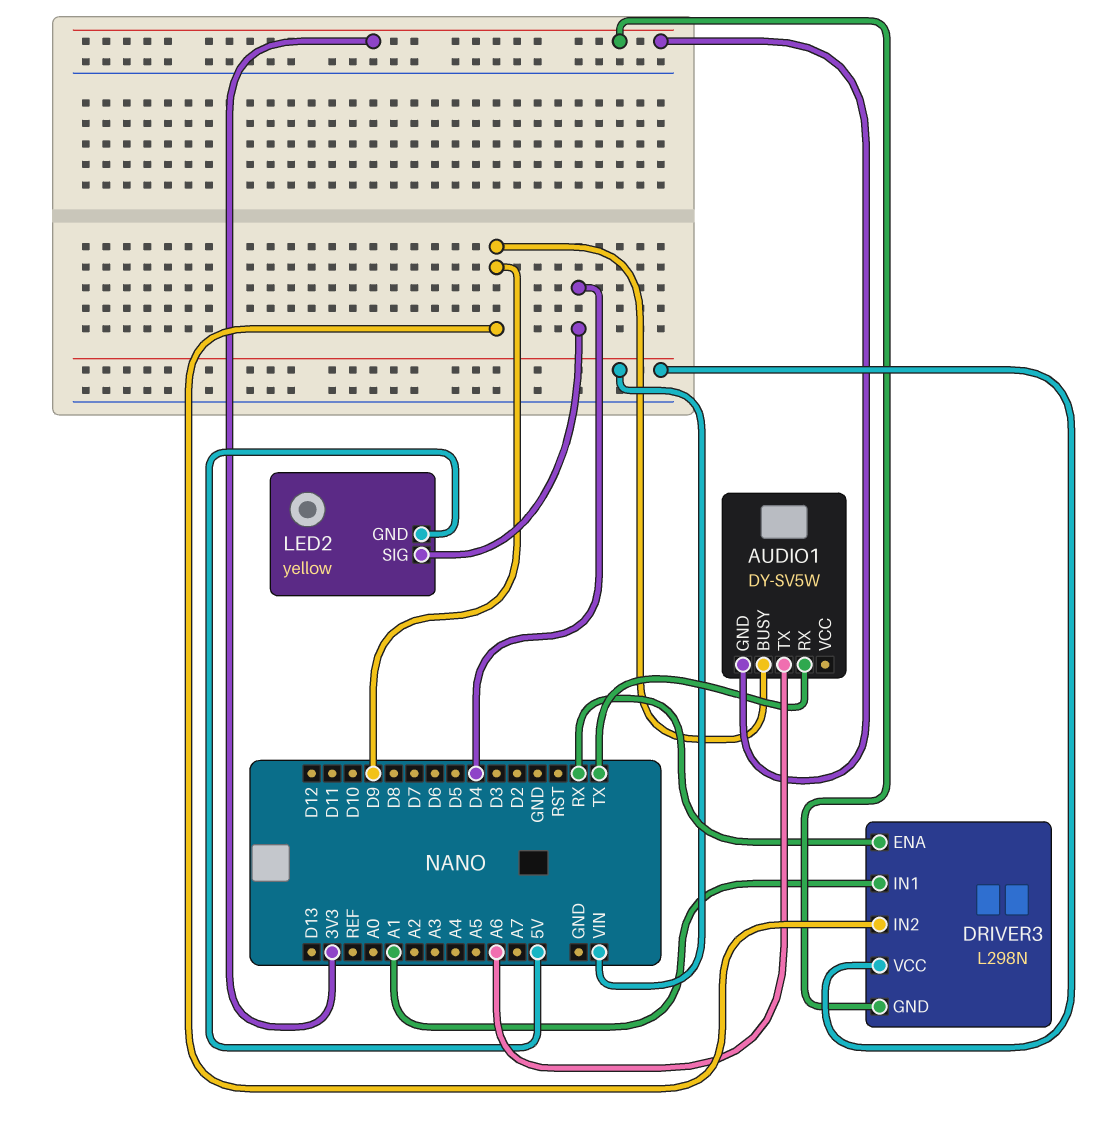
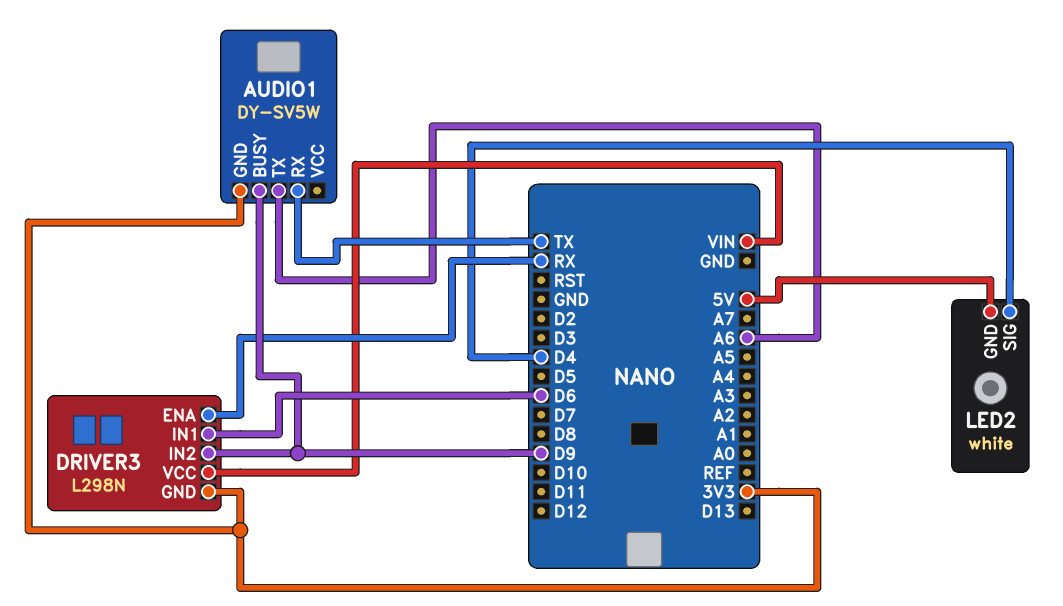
DRIVER3 pin IN1: A1 -> D6
LED2: yellow -> white

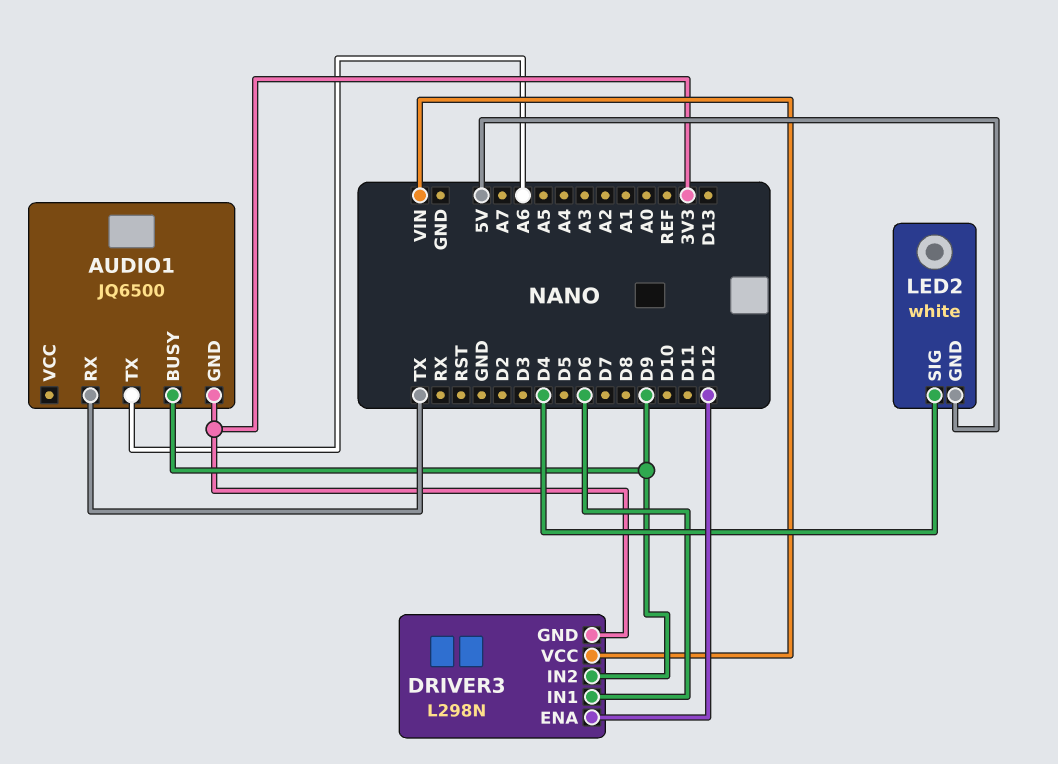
AUDIO1: DY-SV5W -> JQ6500
DRIVER3 pin ENA: RX -> D12

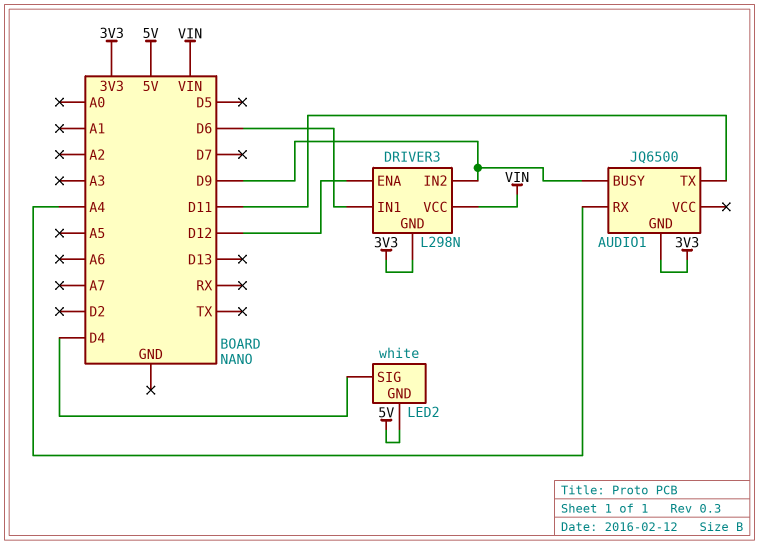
AUDIO1 pin RX: TX -> A4
AUDIO1 pin TX: A6 -> D11

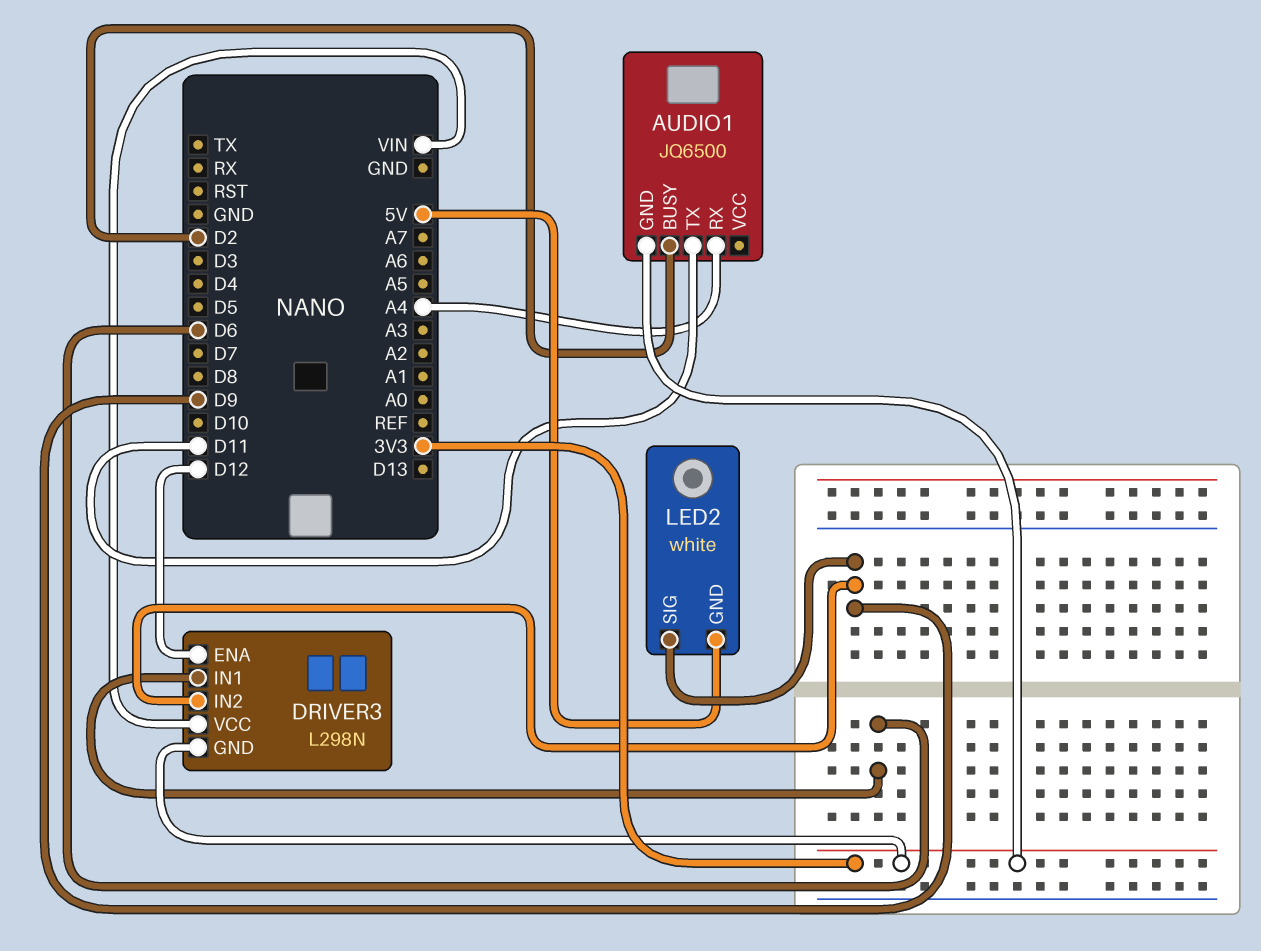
AUDIO1 pin BUSY: D9 -> D2
LED2 pin SIG: D4 -> D9

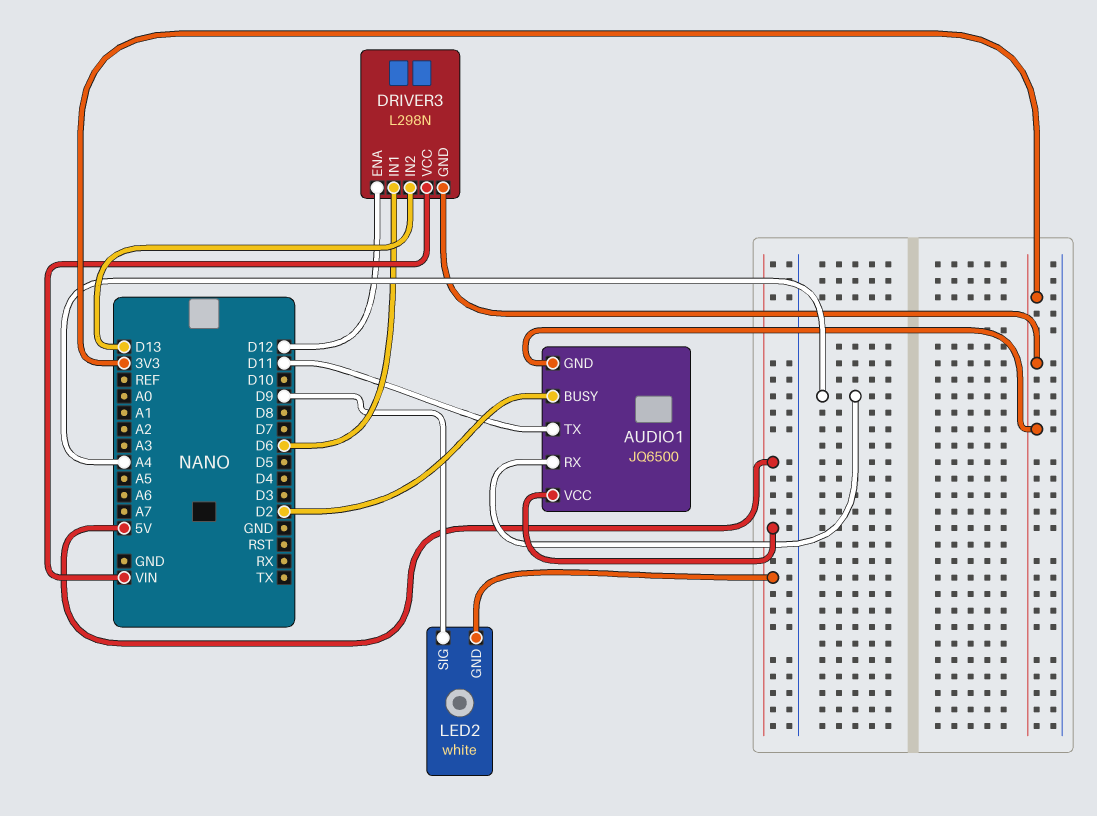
AUDIO1 pin VCC: none -> 5V
DRIVER3 pin IN2: D9 -> D13

